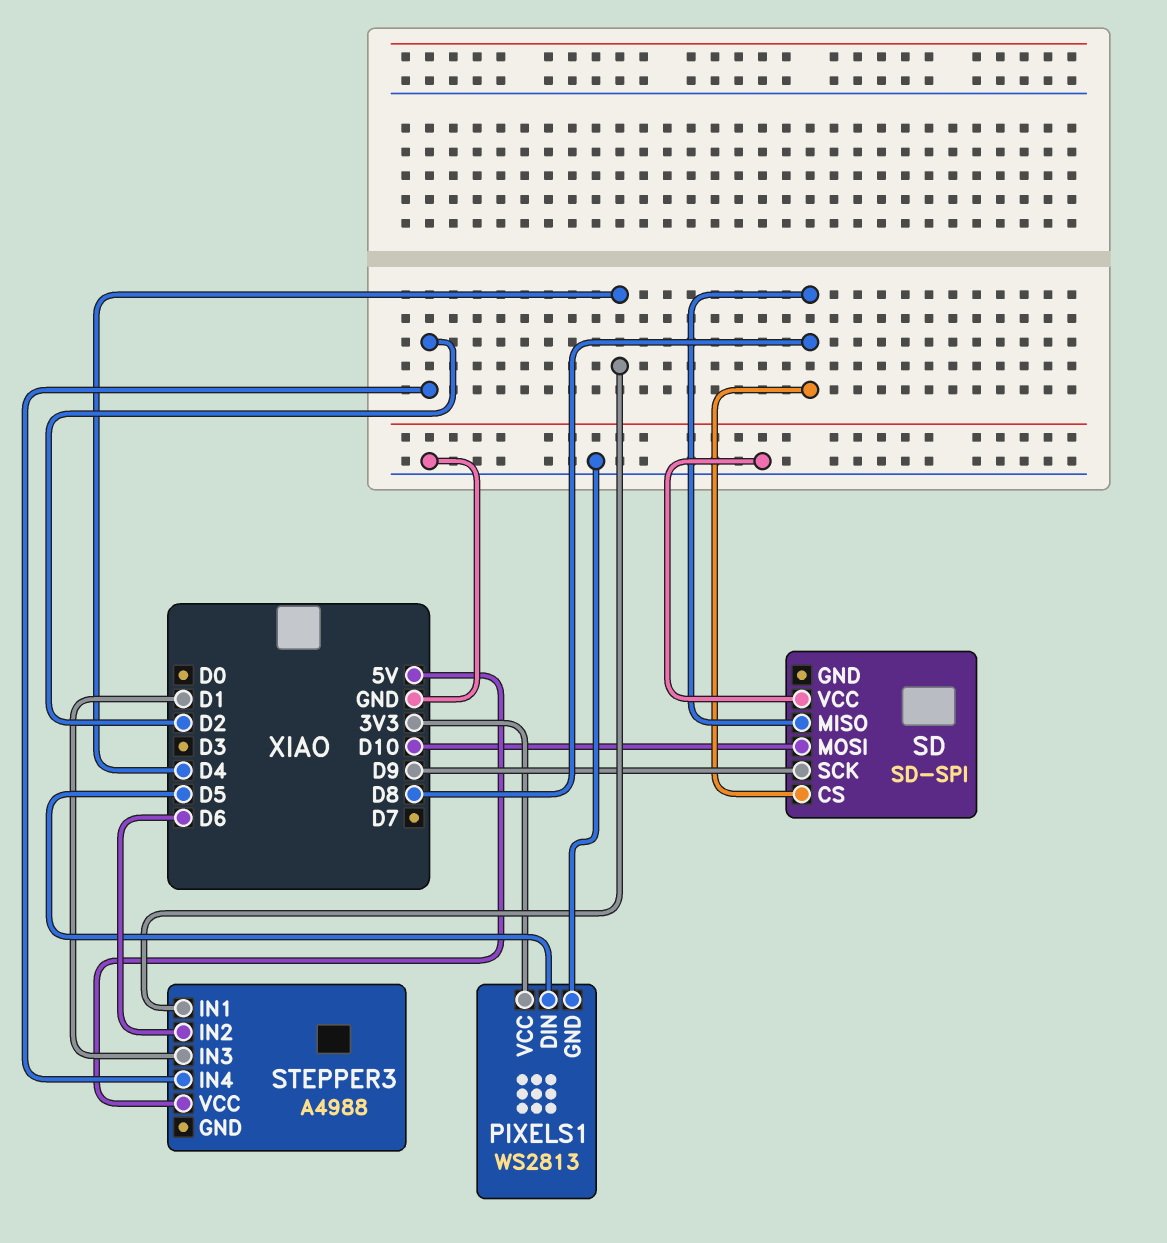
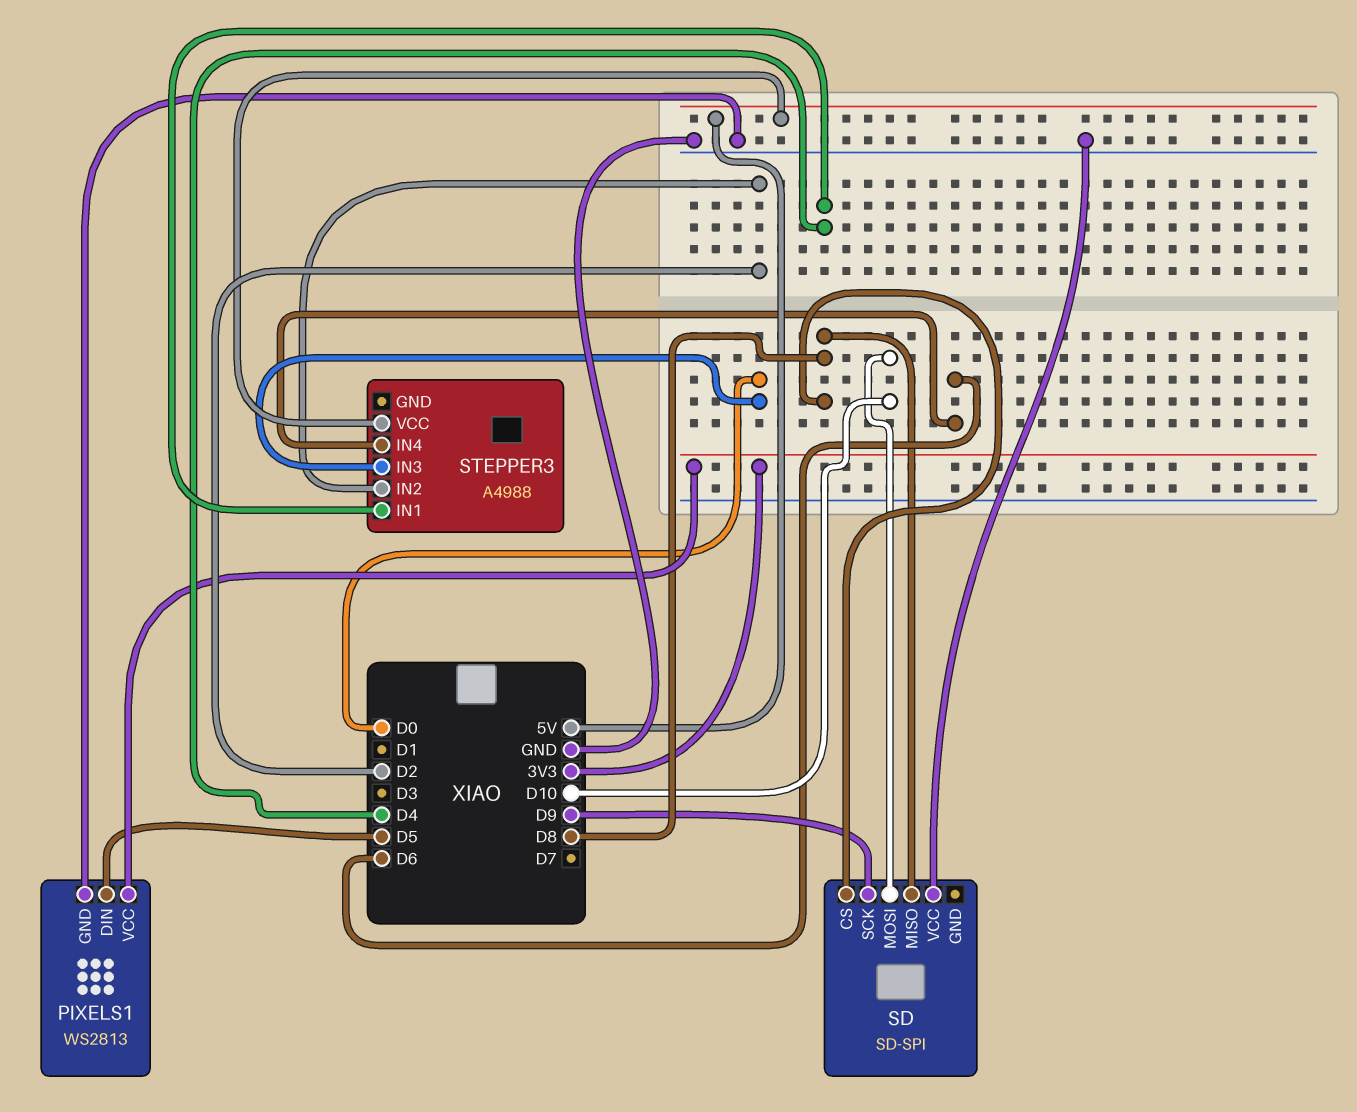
STEPPER3 pin IN2: D6 -> D2
STEPPER3 pin IN3: D1 -> D0
STEPPER3 pin IN4: D2 -> D6

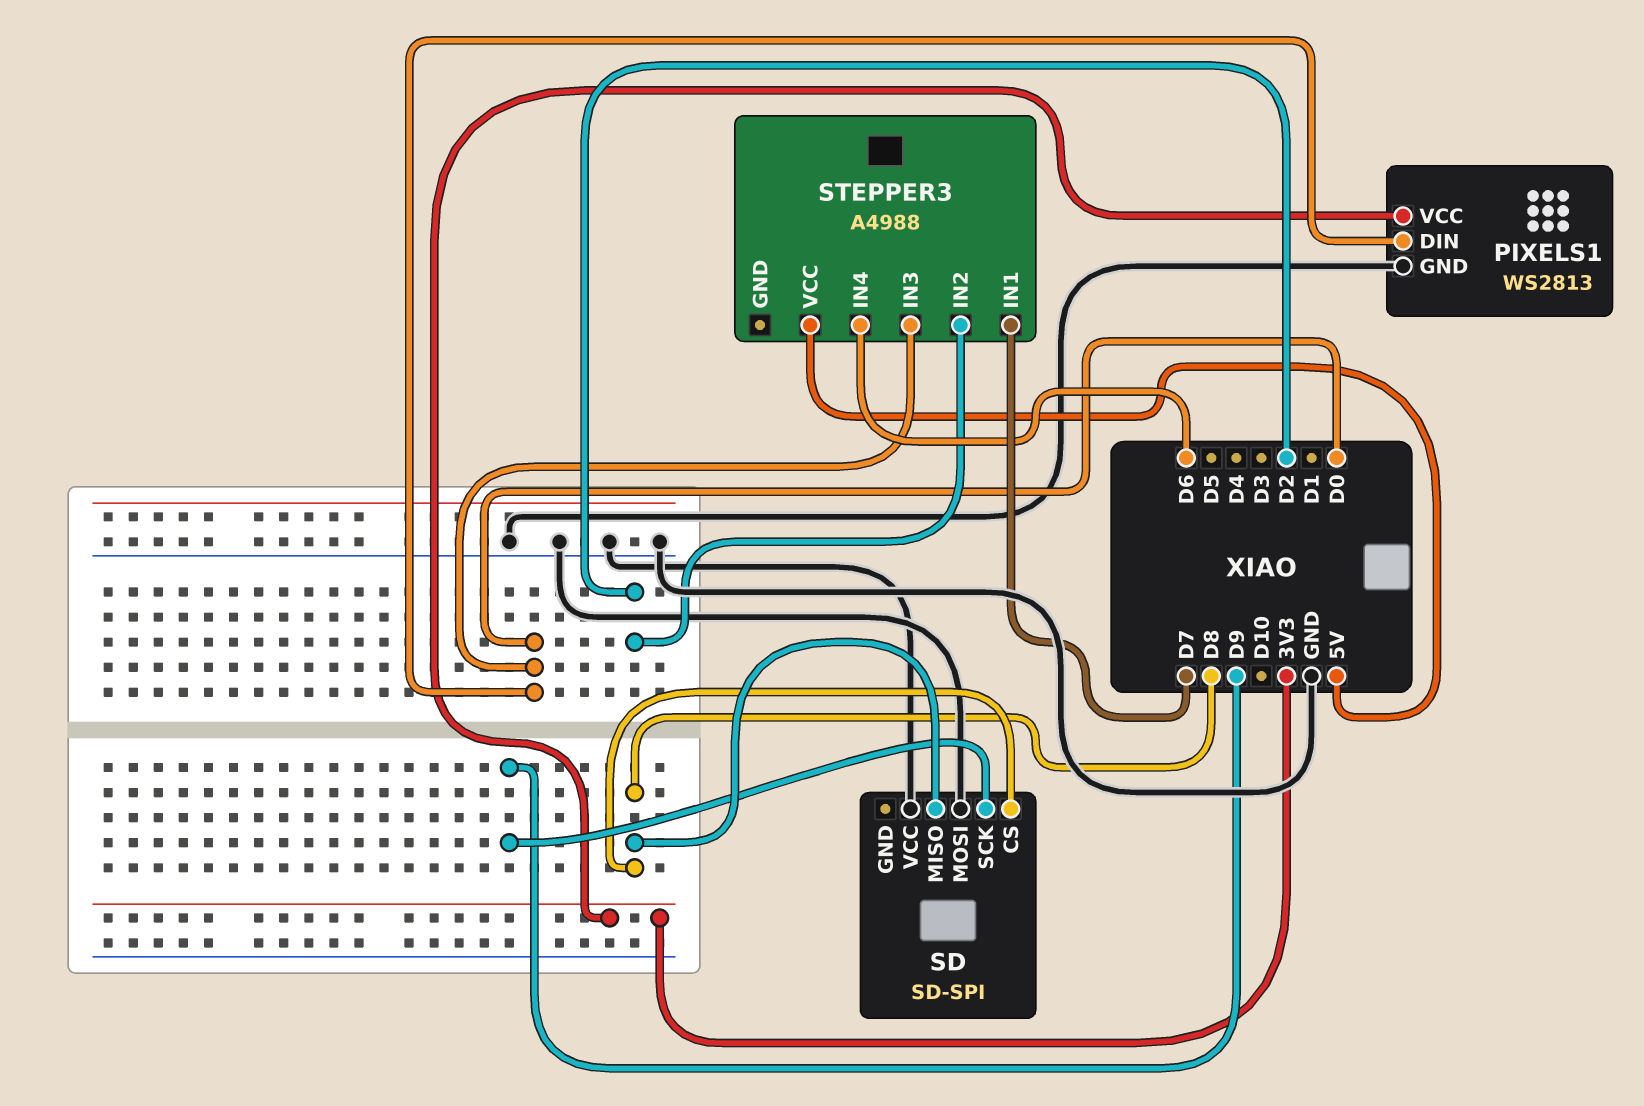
PIXELS1 pin DIN: D5 -> D0
SD pin MOSI: D10 -> GND
STEPPER3 pin IN1: D4 -> D7

